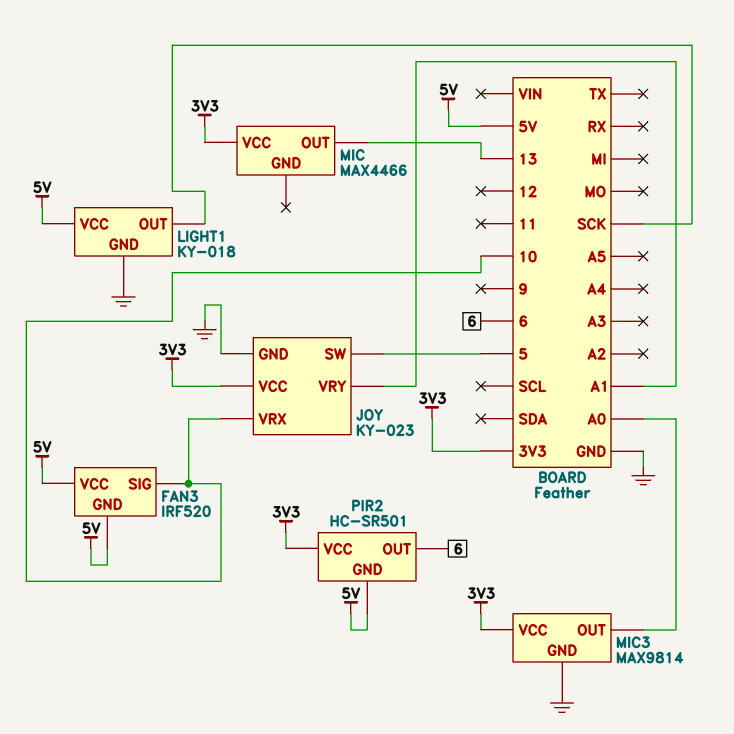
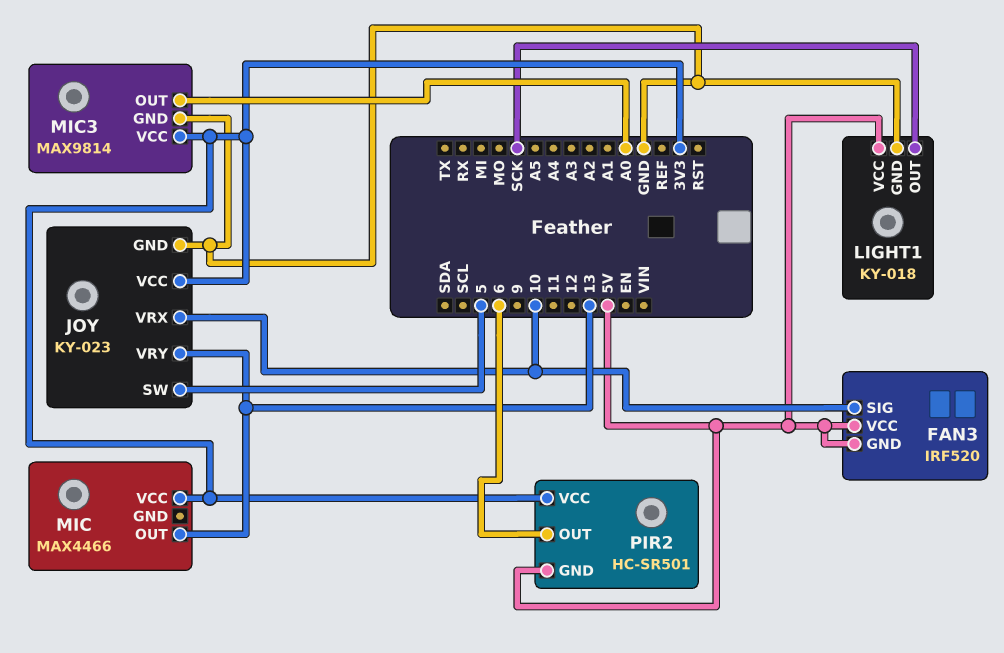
JOY pin VRY: A1 -> 13

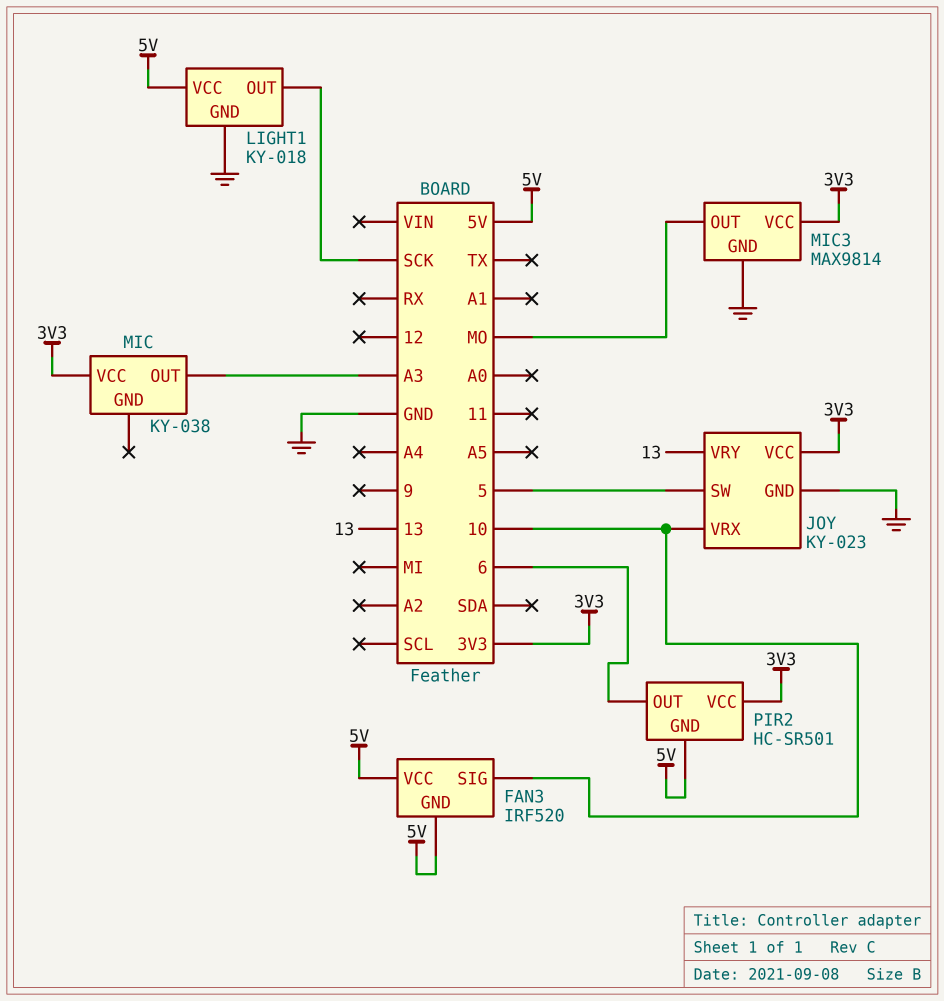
MIC: MAX4466 -> KY-038
MIC pin OUT: 13 -> A3
MIC3 pin OUT: A0 -> MO

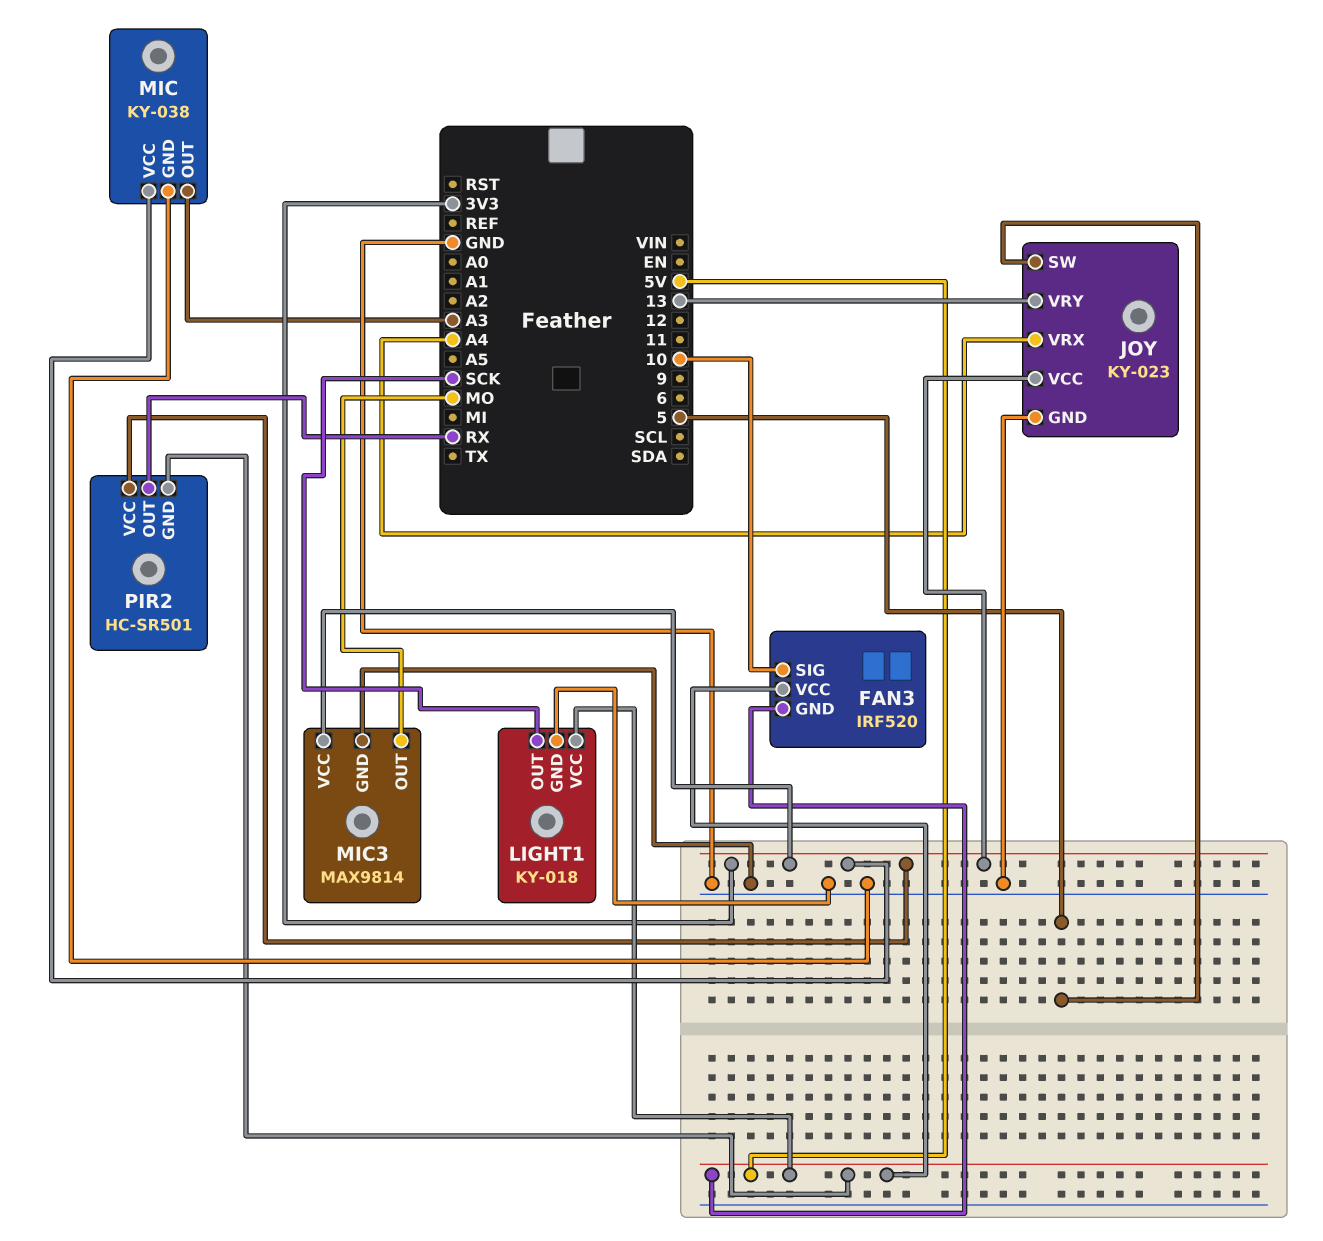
JOY pin VRX: 10 -> A4
MIC pin GND: none -> GND
PIR2 pin OUT: 6 -> RX

